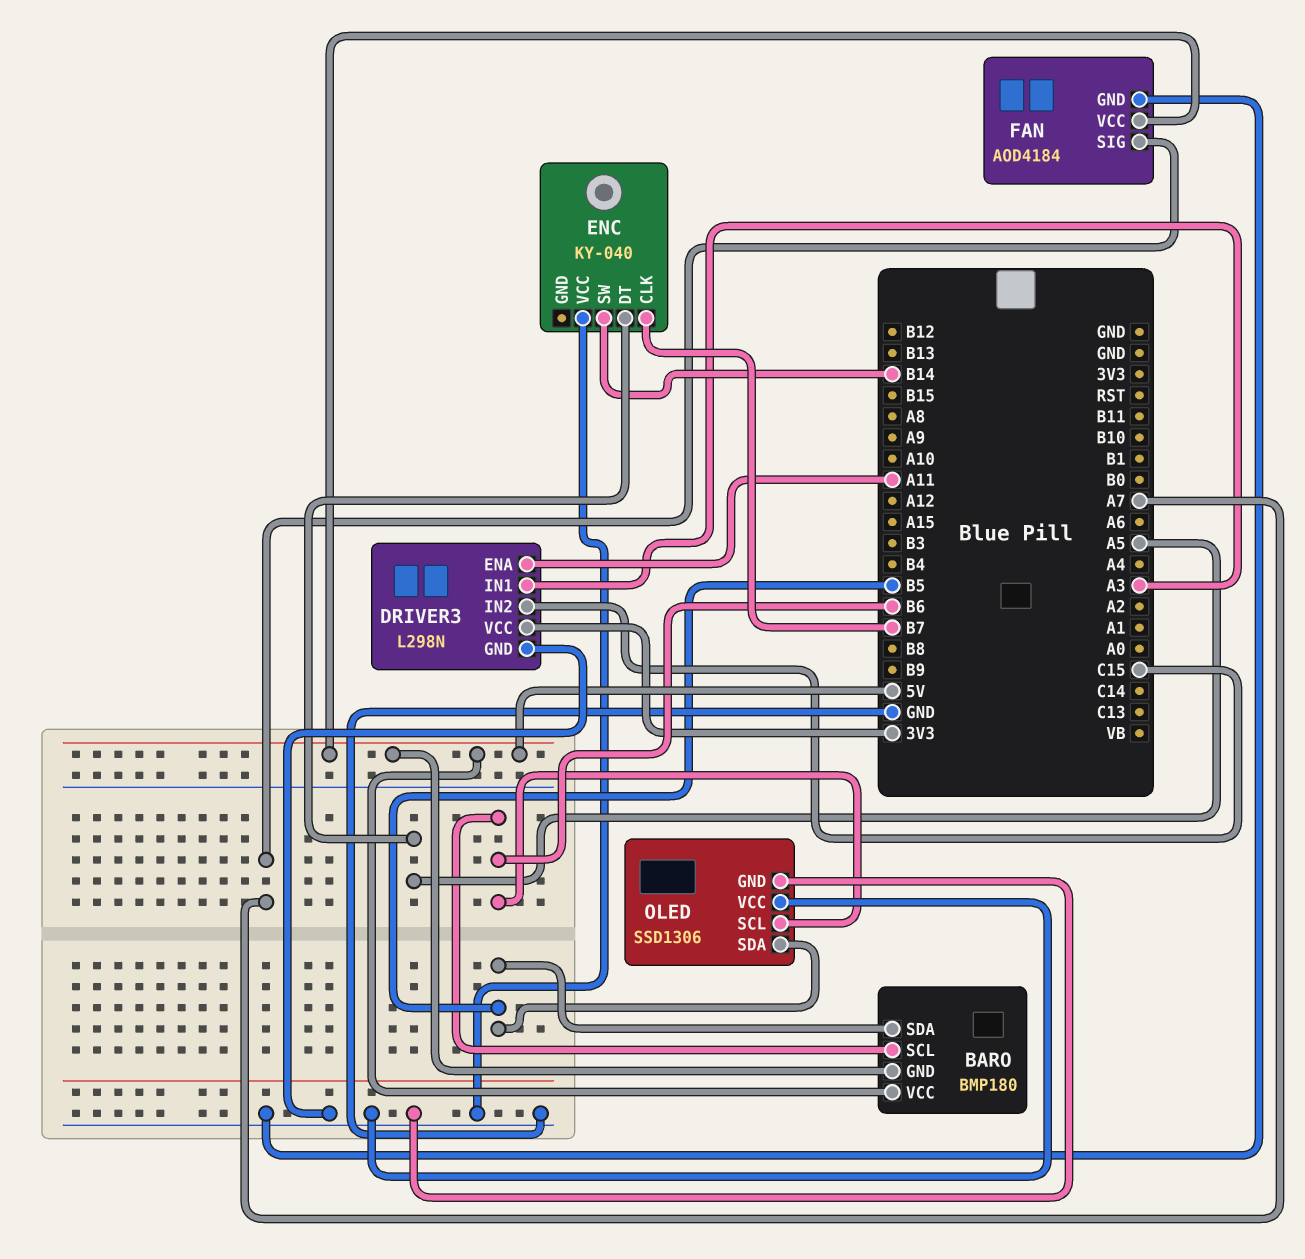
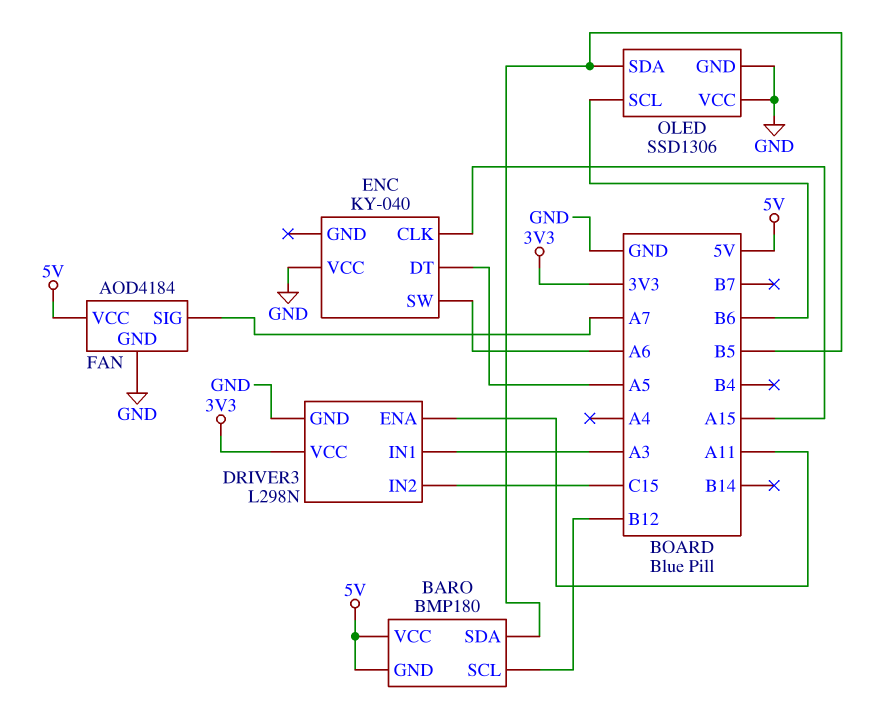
BARO pin SCL: B6 -> B12
ENC pin CLK: B7 -> A15
ENC pin SW: B14 -> A6

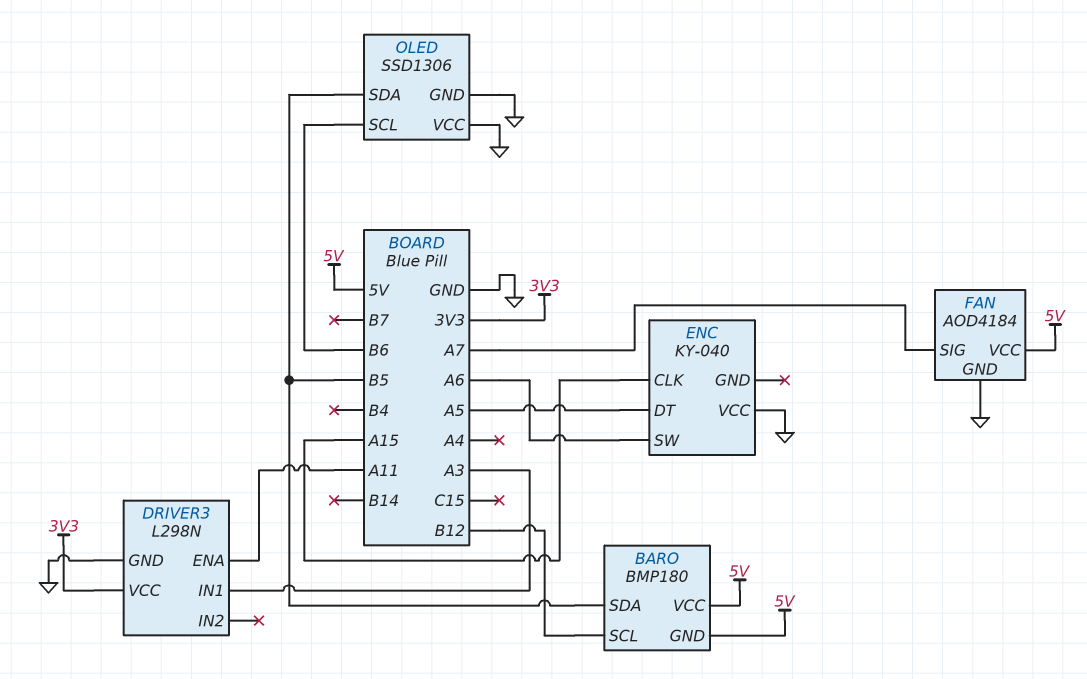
DRIVER3 pin IN2: C15 -> none

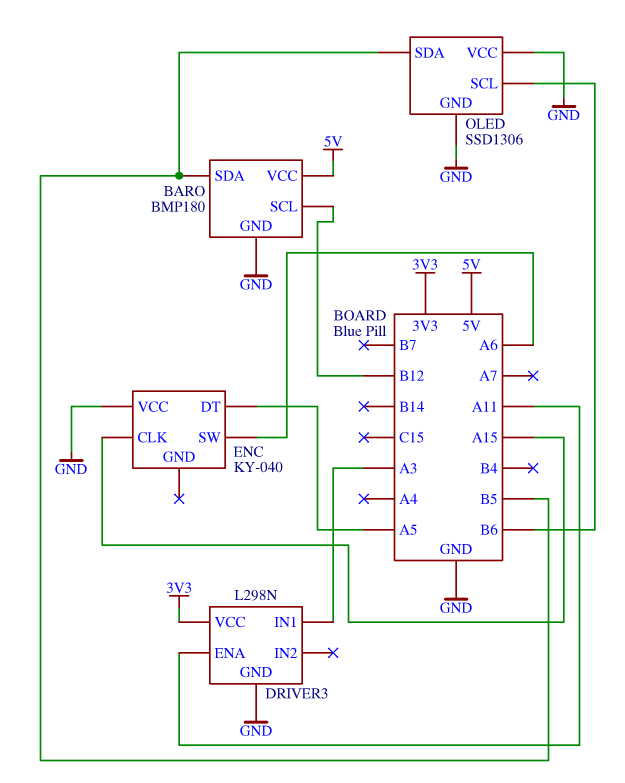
BARO pin GND: 5V -> GND
FAN: AOD4184 -> none
FAN pin GND: GND -> none
FAN pin SIG: A7 -> none
FAN pin VCC: 5V -> none

